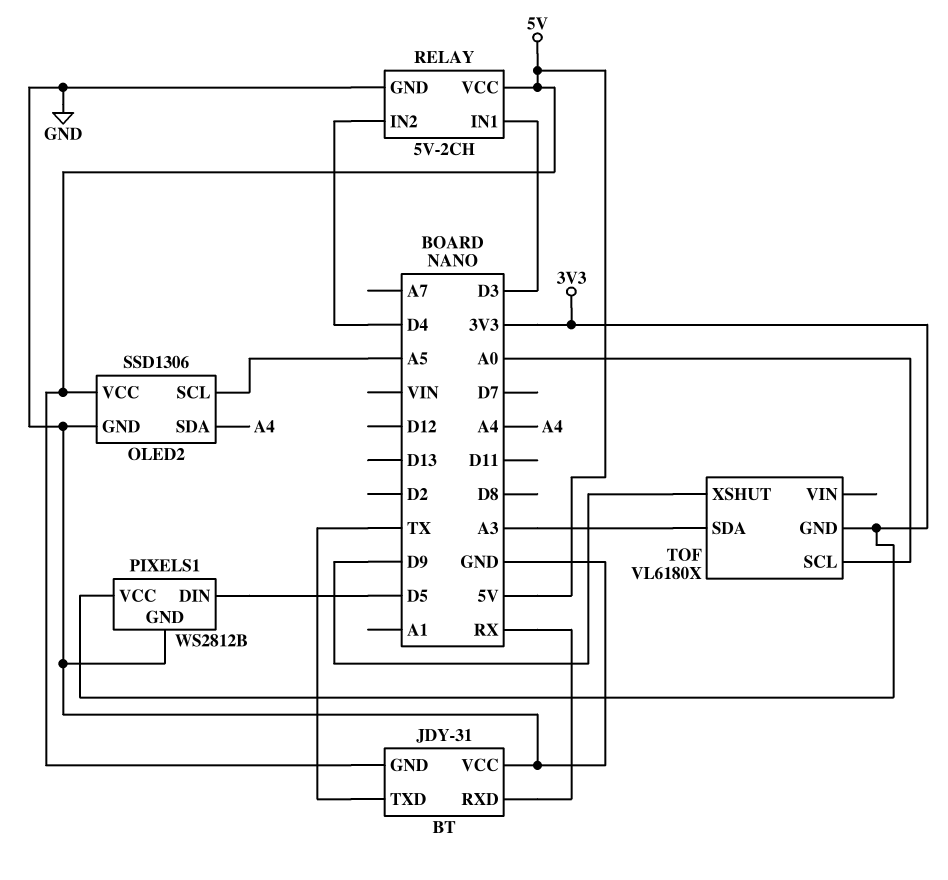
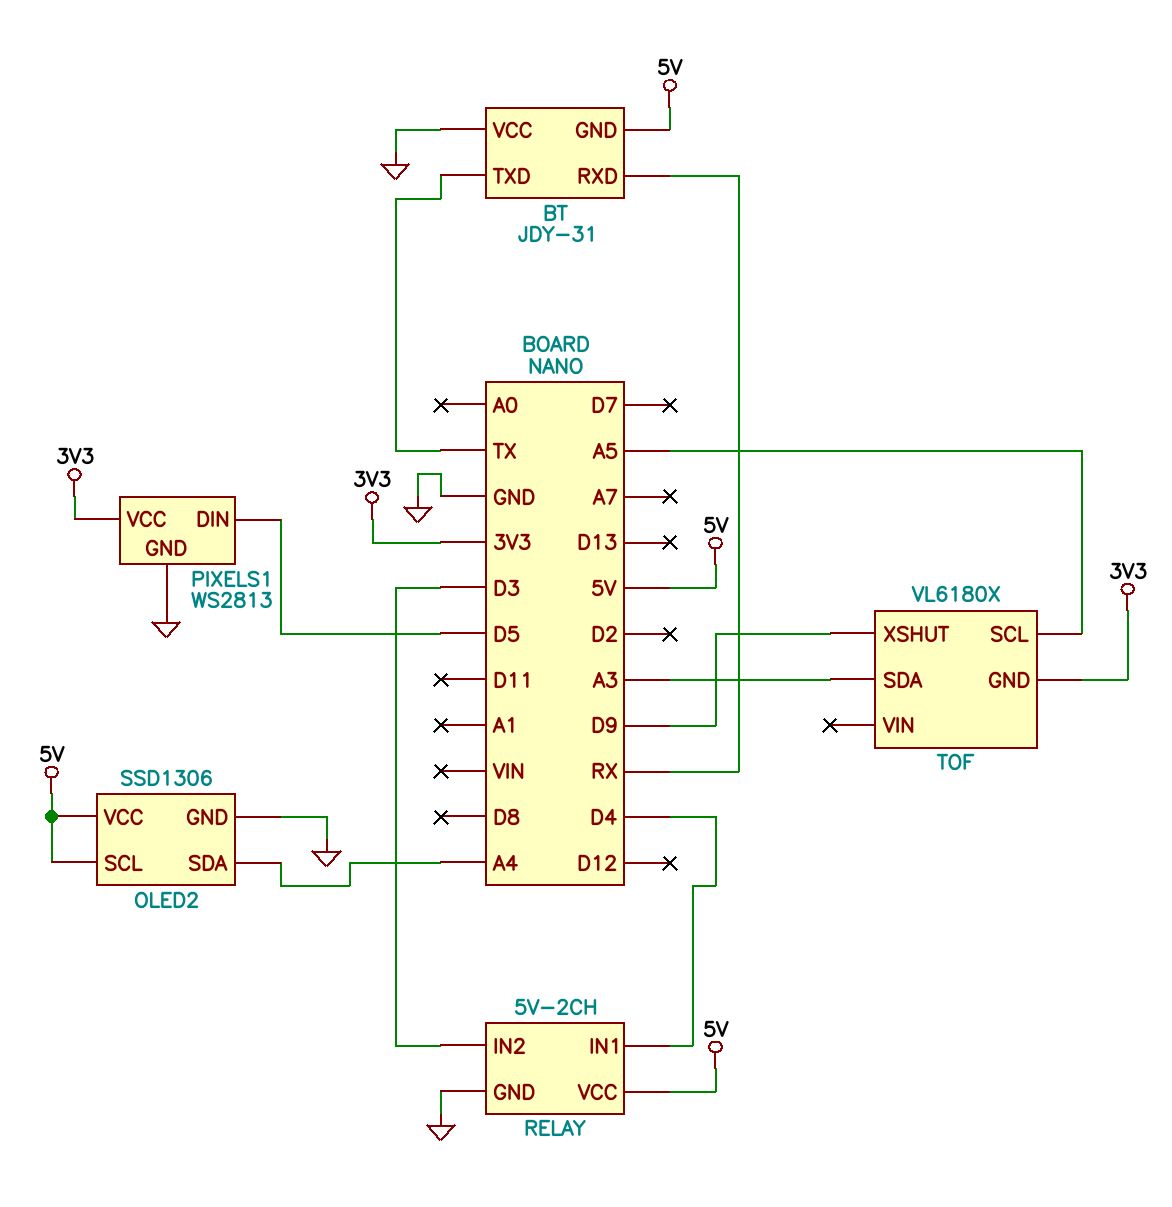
OLED2 pin SCL: A5 -> 5V
PIXELS1: WS2812B -> WS2813
RELAY pin IN1: D3 -> D4
RELAY pin IN2: D4 -> D3
TOF pin SCL: A0 -> A5

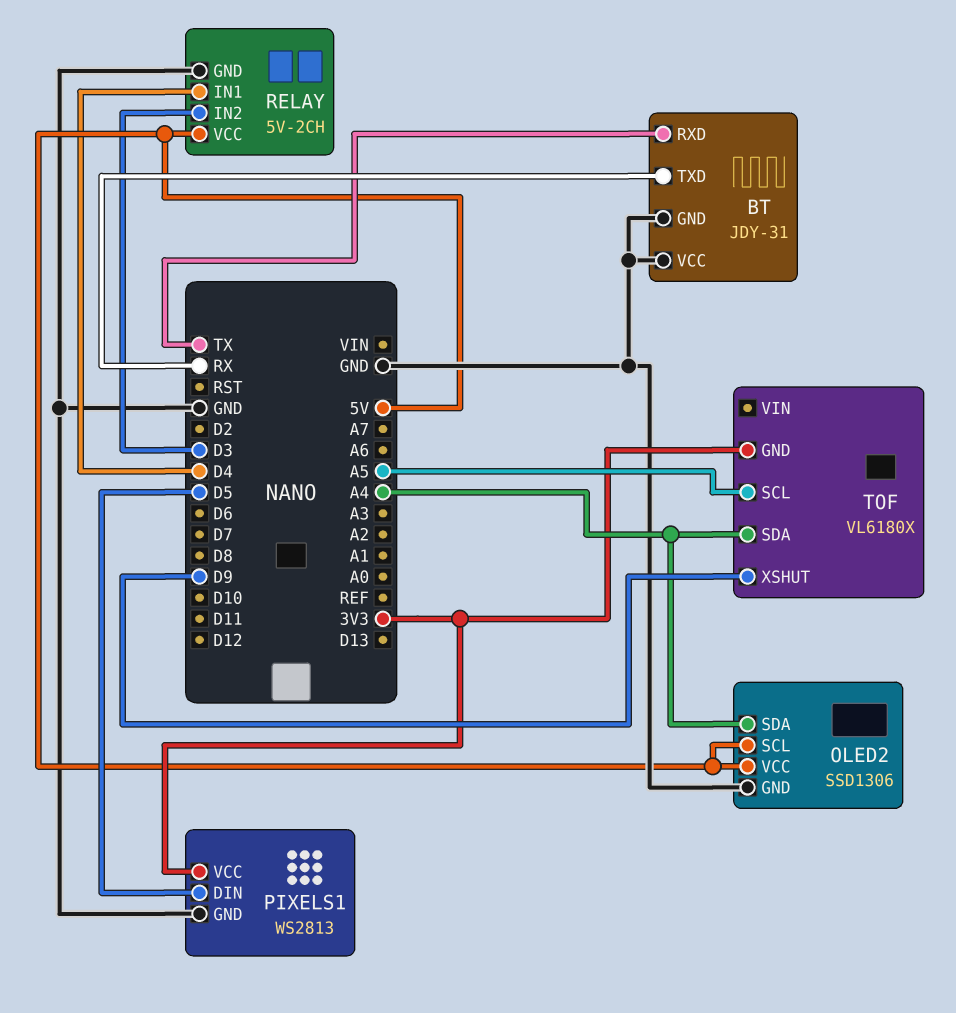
BT pin GND: 5V -> GND
BT pin RXD: RX -> TX
BT pin TXD: TX -> RX
TOF pin SDA: A3 -> A4

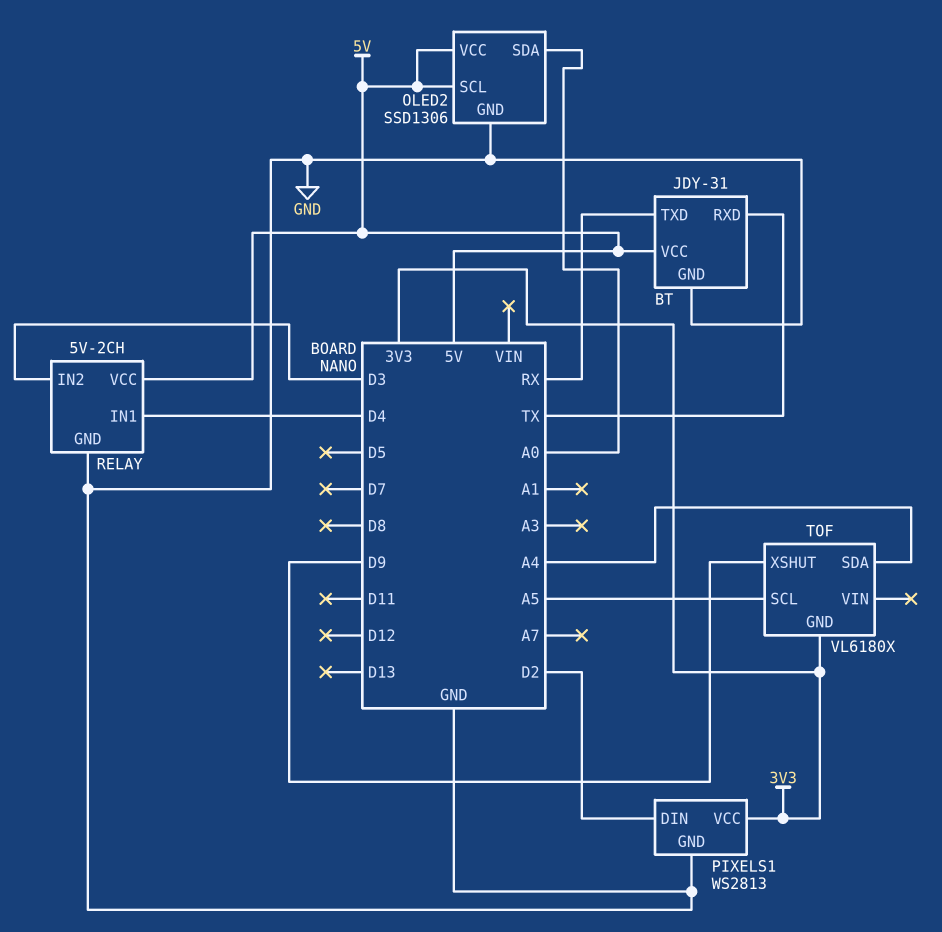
BT pin VCC: GND -> 5V
OLED2 pin SDA: A4 -> A0
PIXELS1 pin DIN: D5 -> D2

